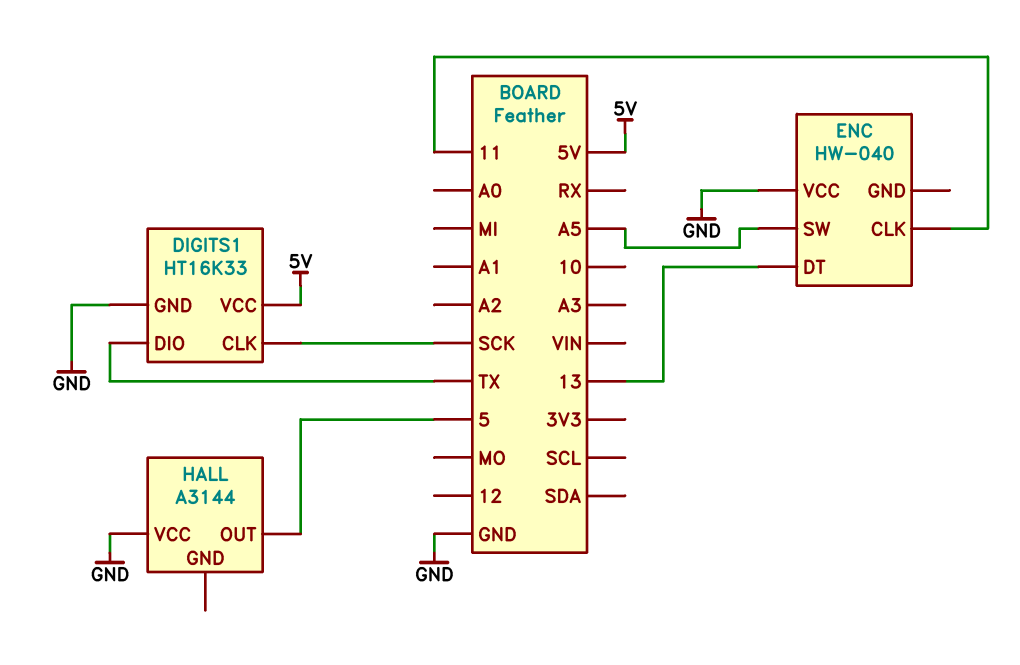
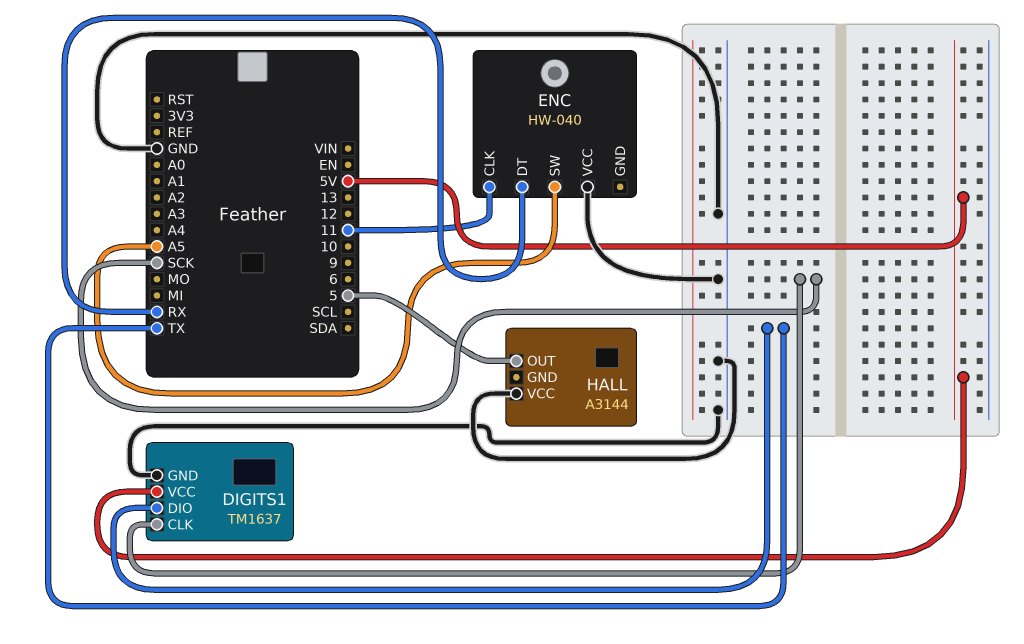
DIGITS1: HT16K33 -> TM1637
ENC pin DT: 13 -> RX

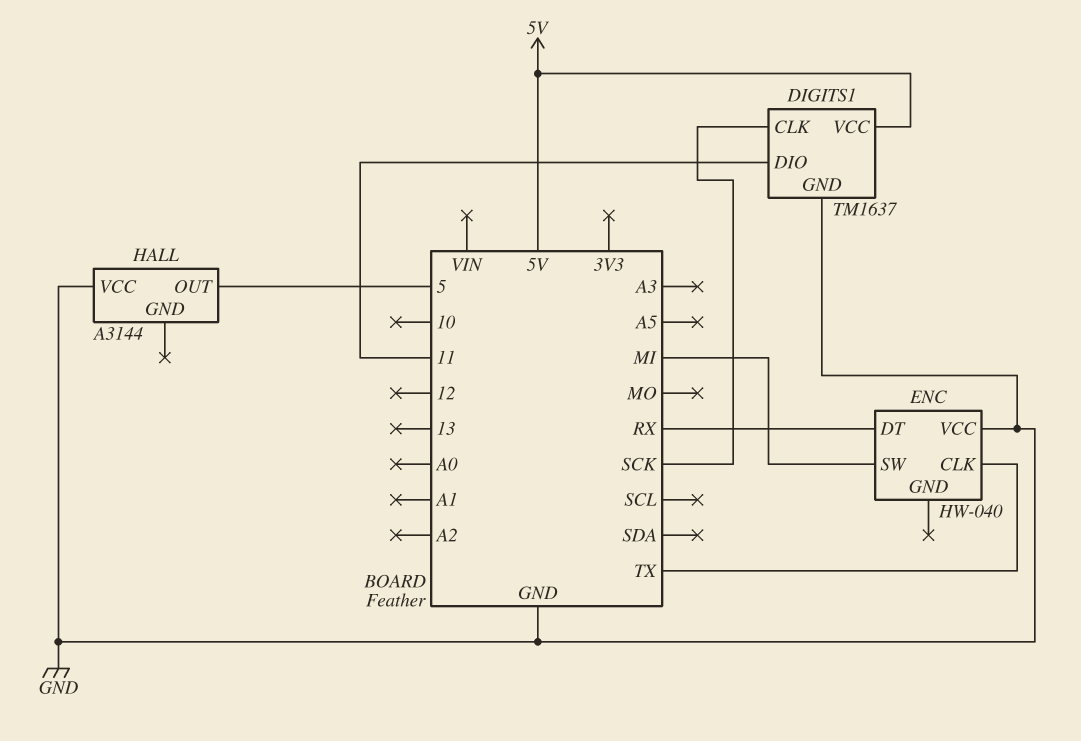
DIGITS1 pin DIO: TX -> 11
ENC pin CLK: 11 -> TX
ENC pin SW: A5 -> MI

